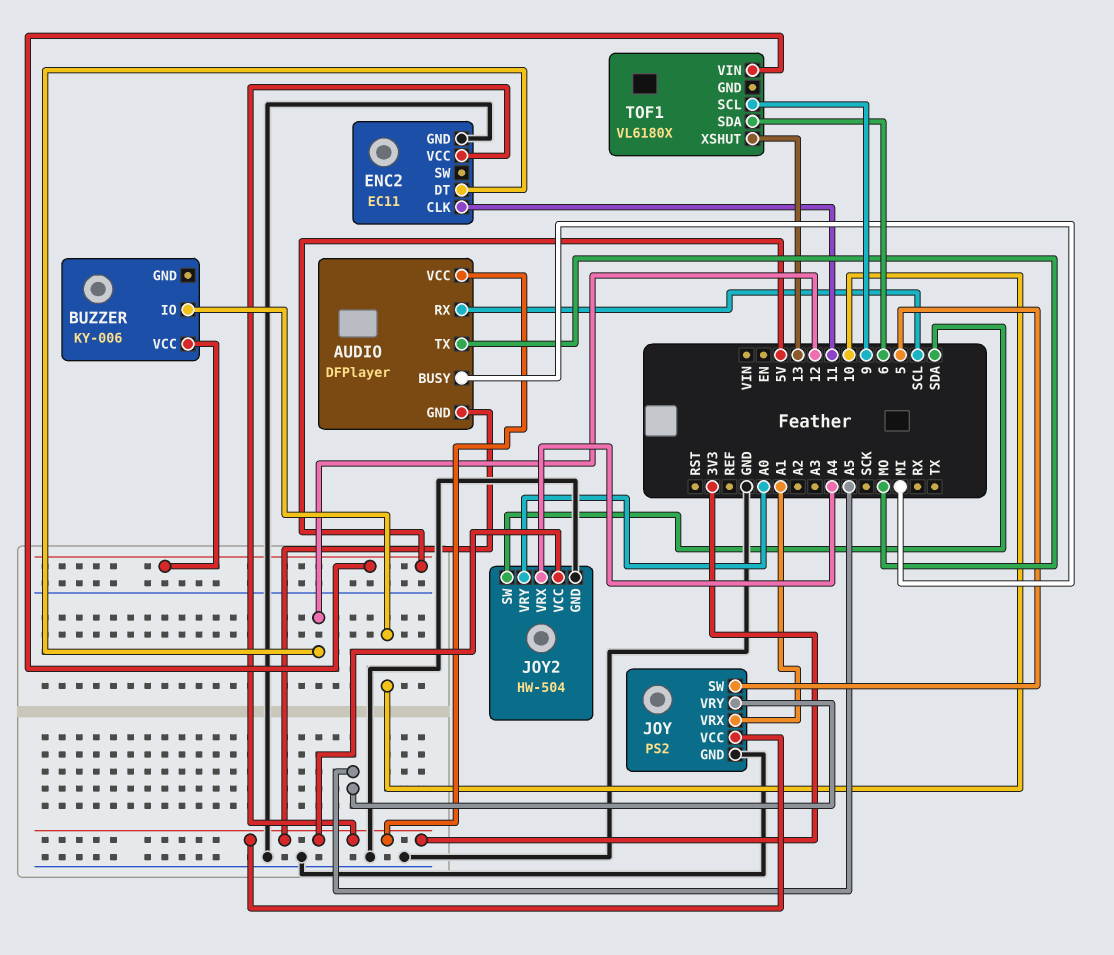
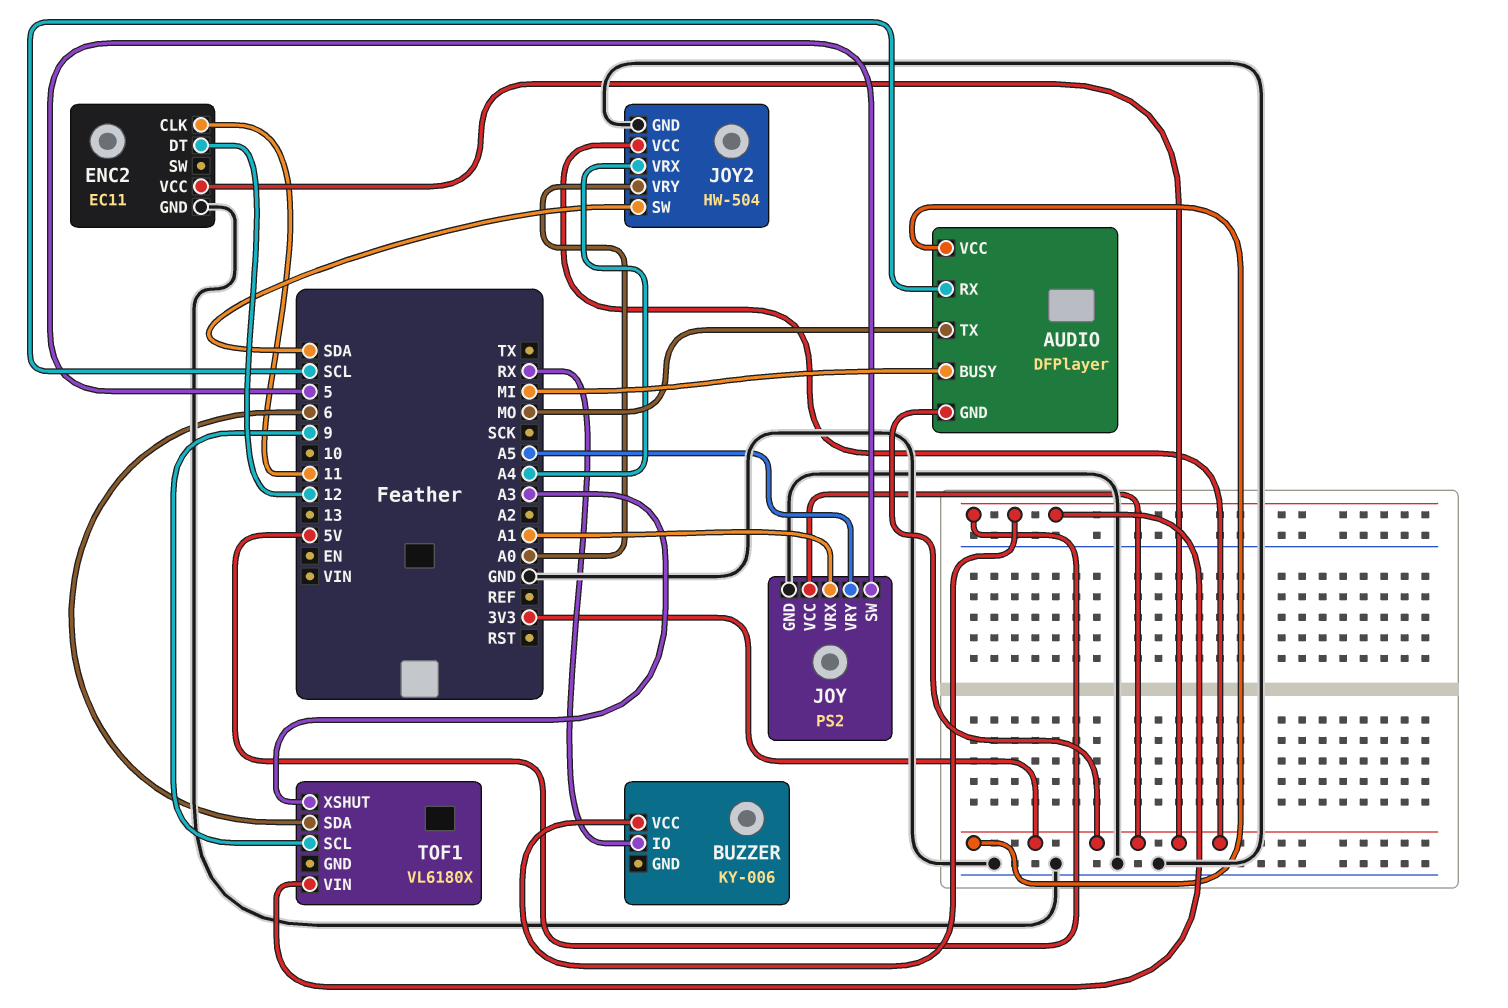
BUZZER pin IO: 10 -> RX
TOF1 pin XSHUT: 13 -> A3

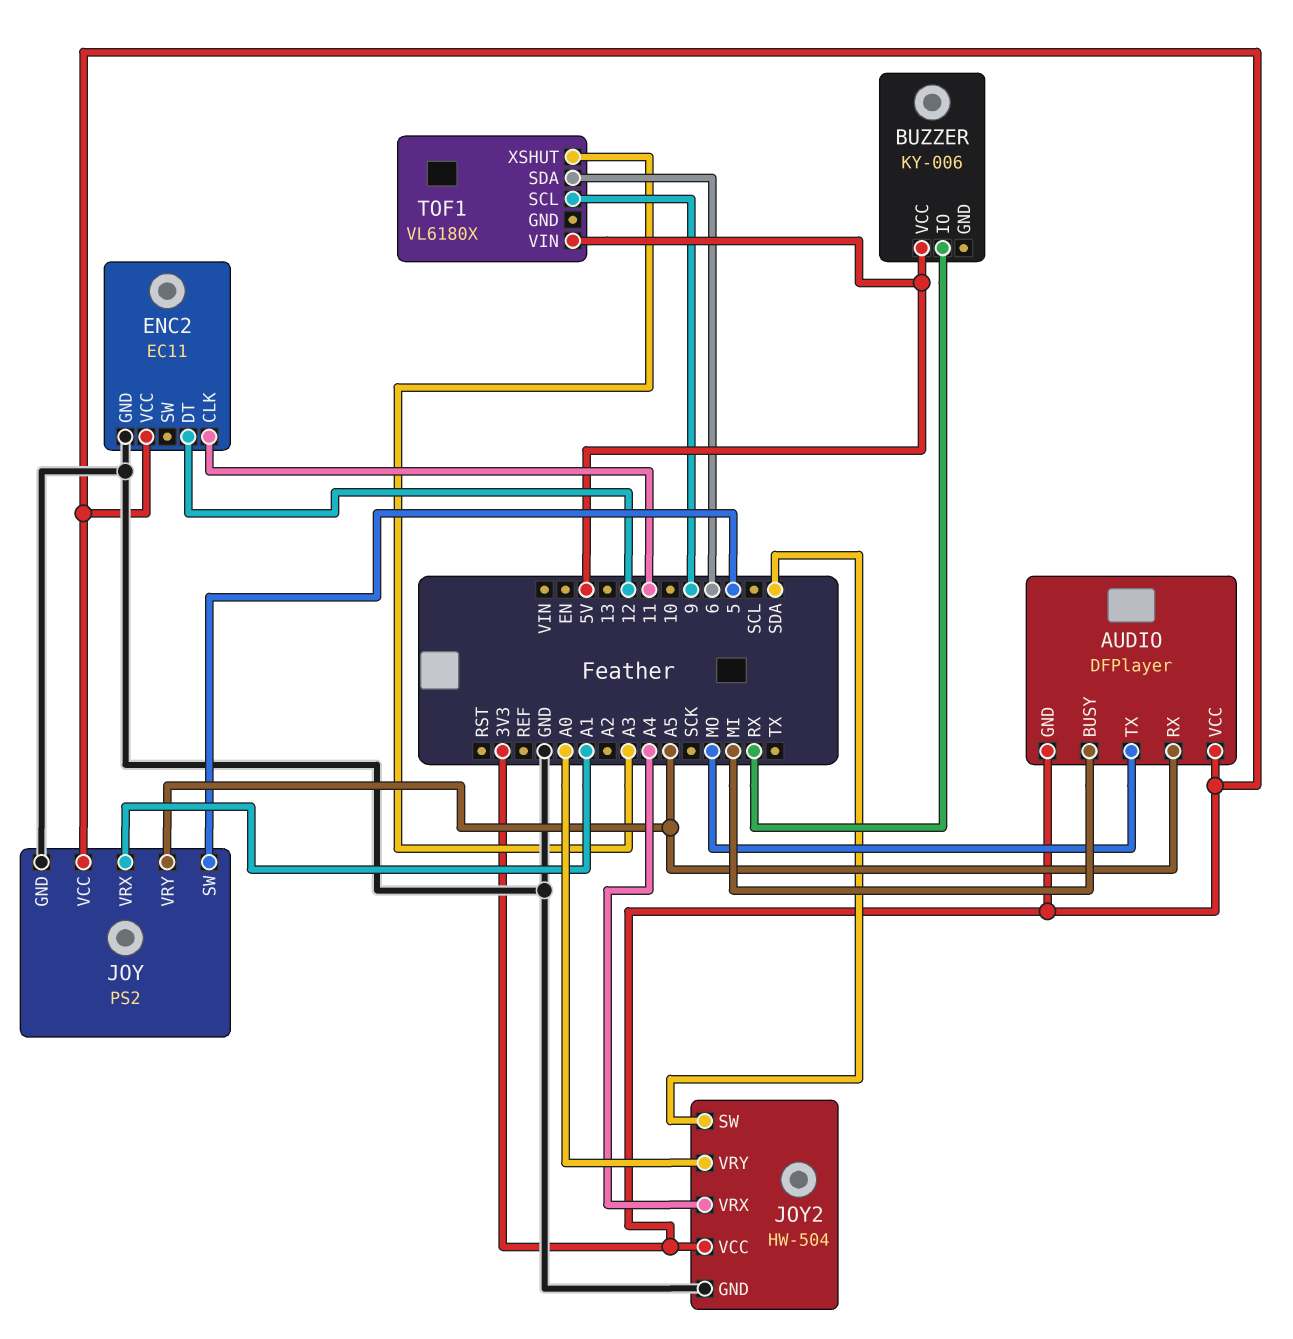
AUDIO pin RX: SCL -> A5

